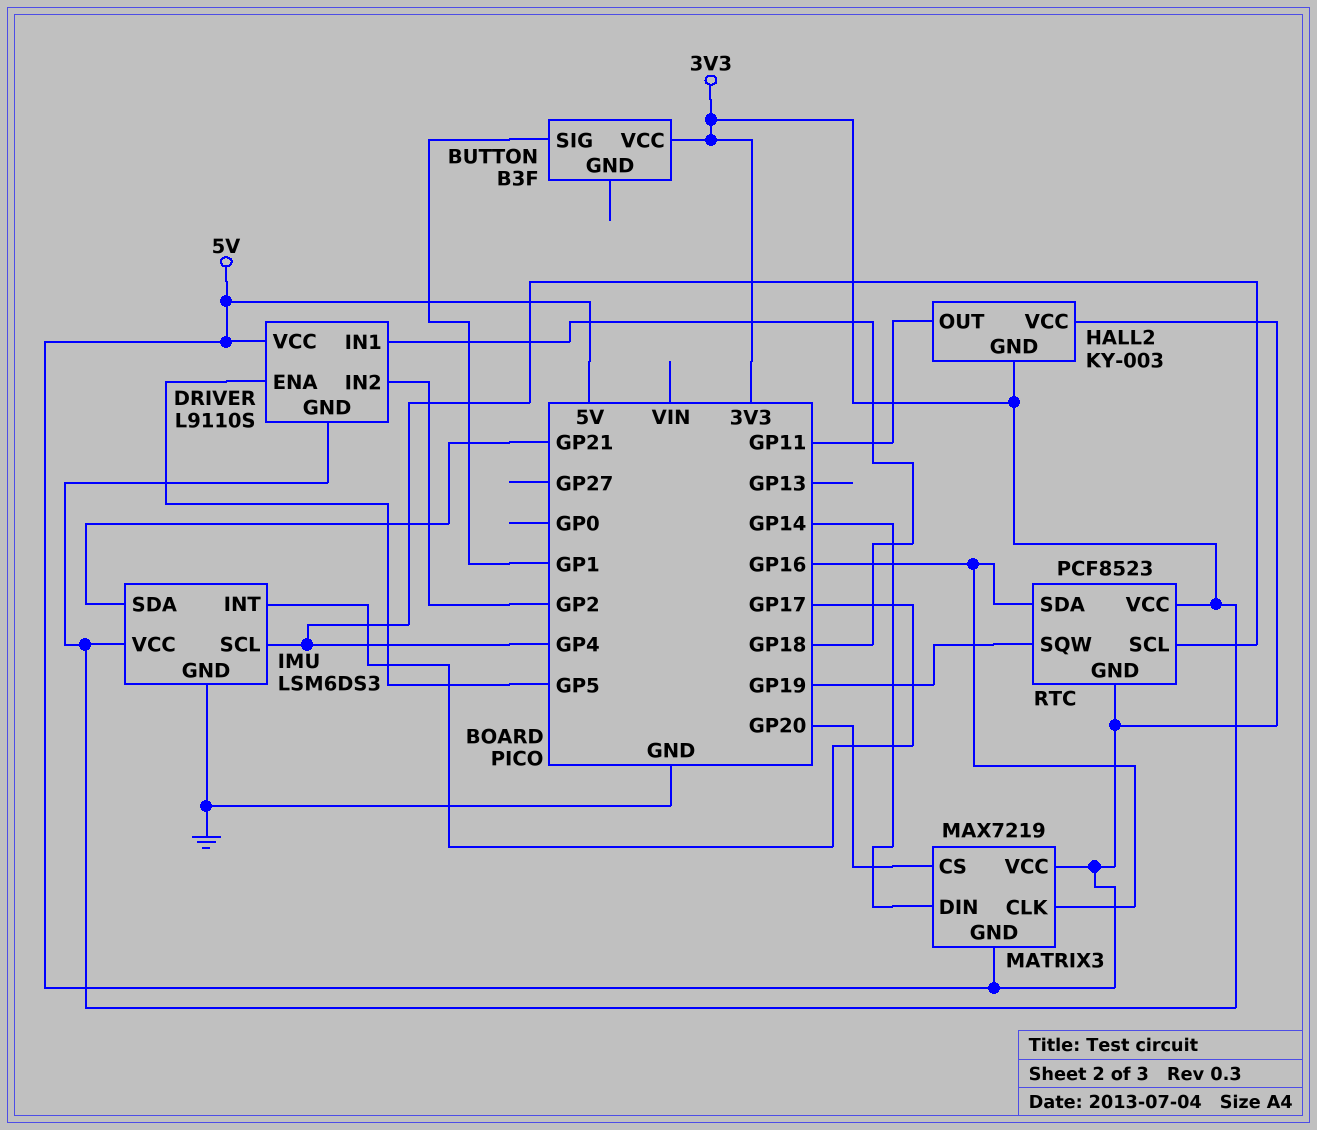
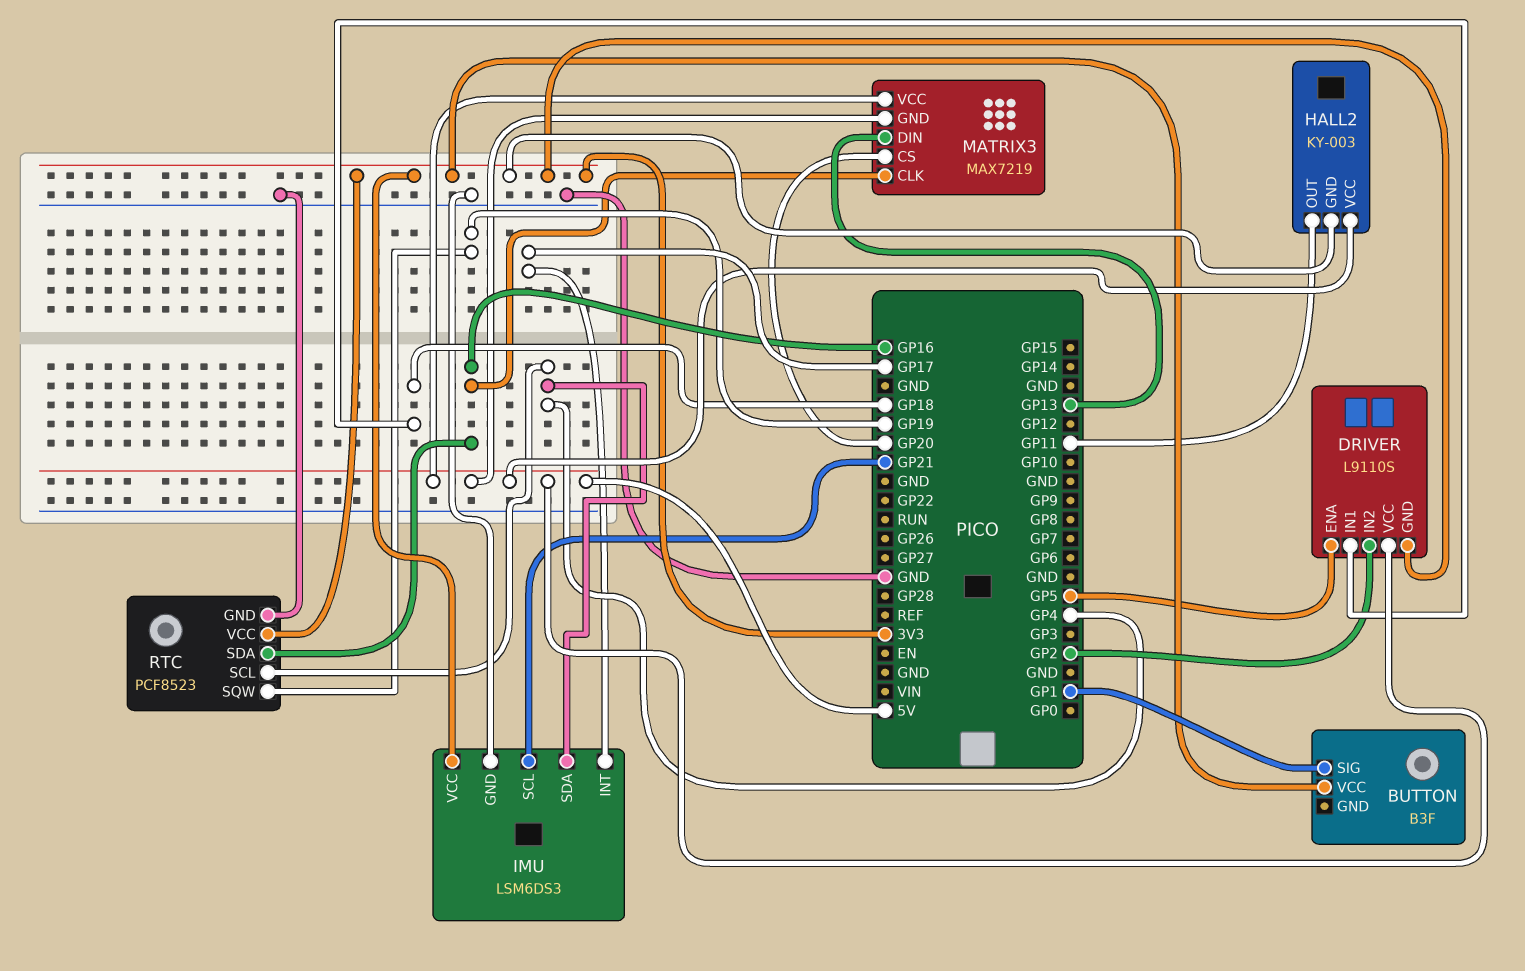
IMU pin SCL: GP4 -> GP21
IMU pin SDA: GP21 -> GP4
MATRIX3 pin DIN: GP14 -> GP13
RTC pin GND: 5V -> GND

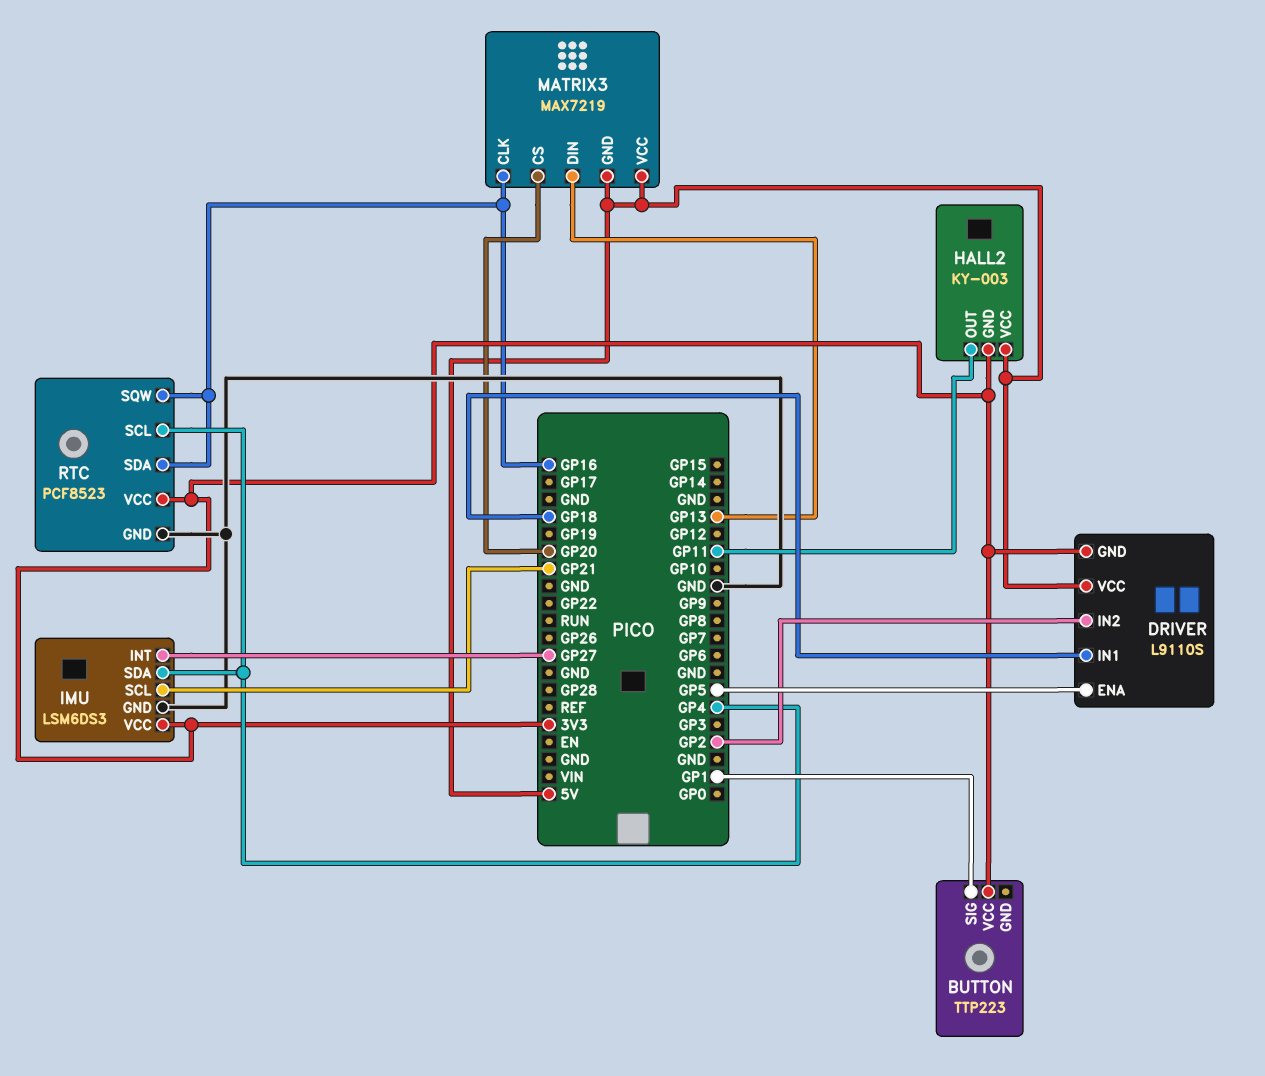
BUTTON: B3F -> TTP223
IMU pin INT: GP17 -> GP27
RTC pin SQW: GP19 -> GP16

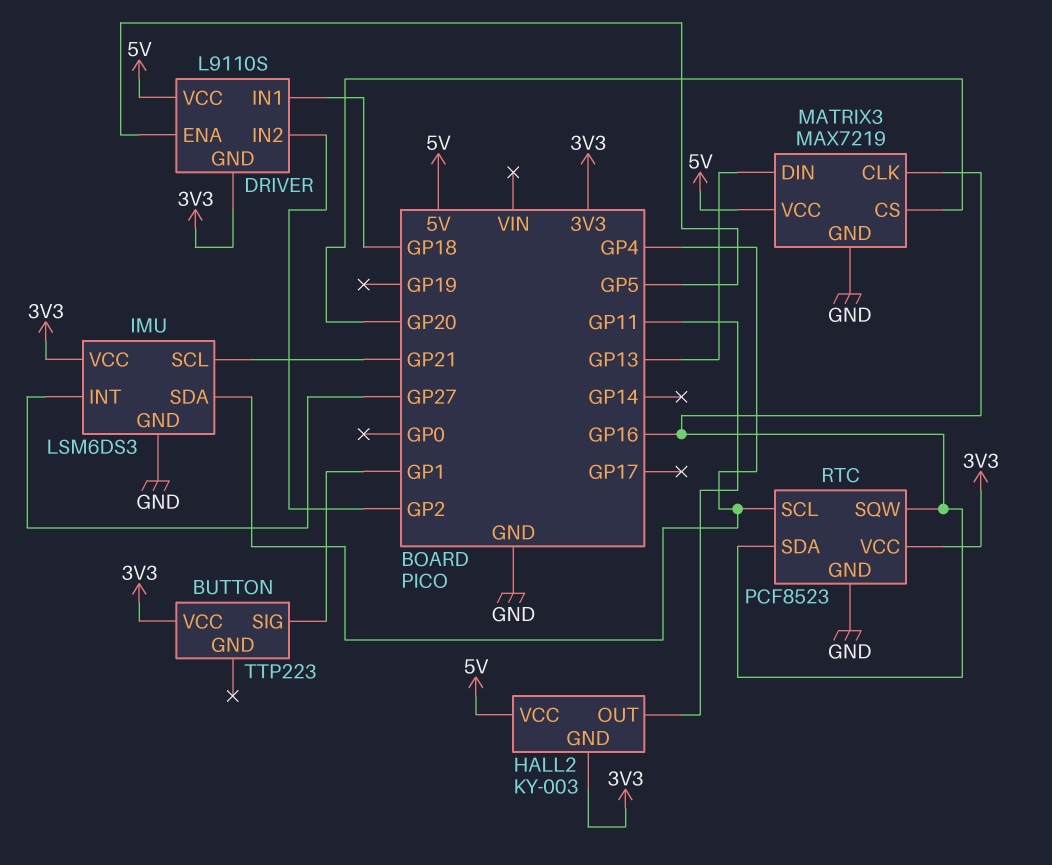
MATRIX3 pin GND: 5V -> GND

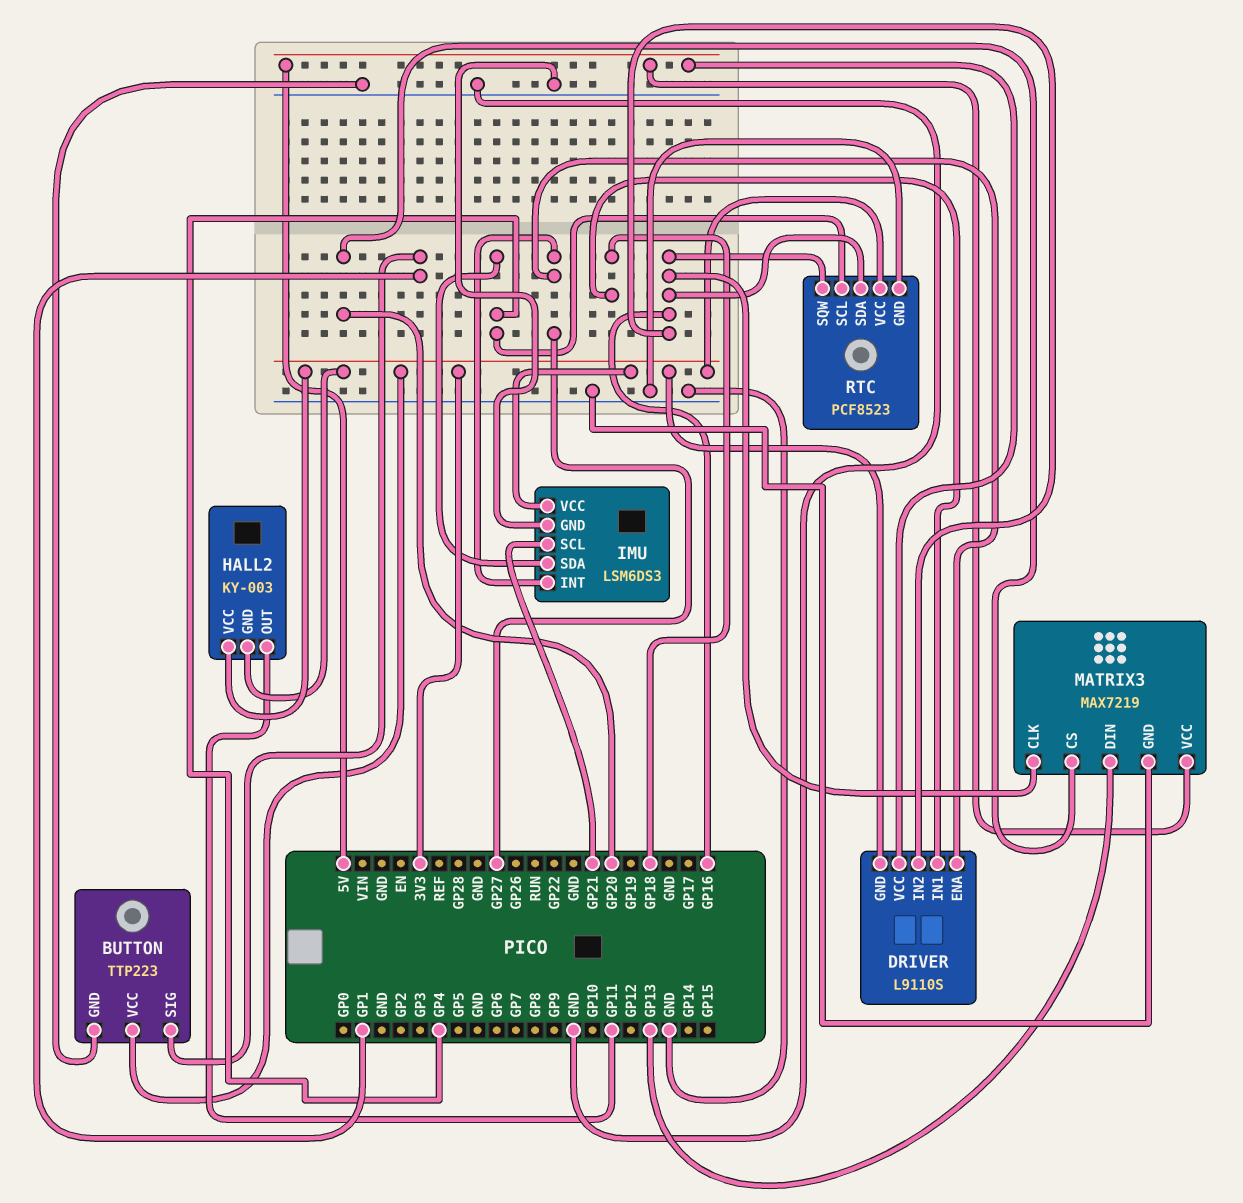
BUTTON pin GND: none -> GND
DRIVER pin ENA: GP5 -> GP27
DRIVER pin IN2: GP2 -> GP16
HALL2 pin VCC: 5V -> 3V3

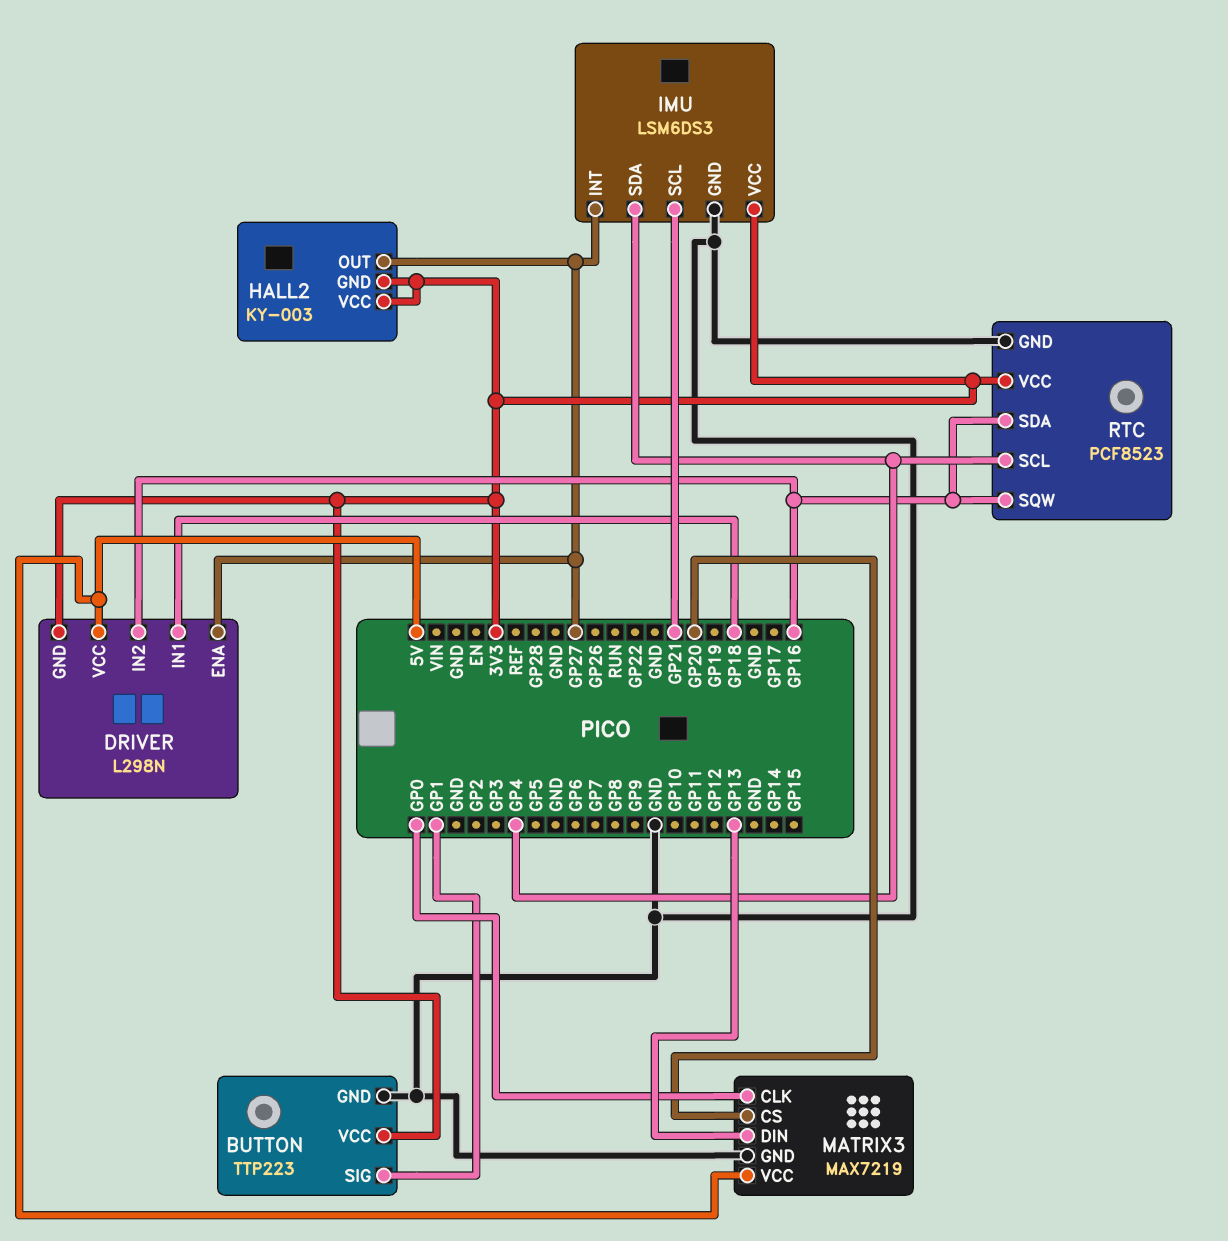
DRIVER: L9110S -> L298N
HALL2 pin OUT: GP11 -> GP27
MATRIX3 pin CLK: GP16 -> GP0

